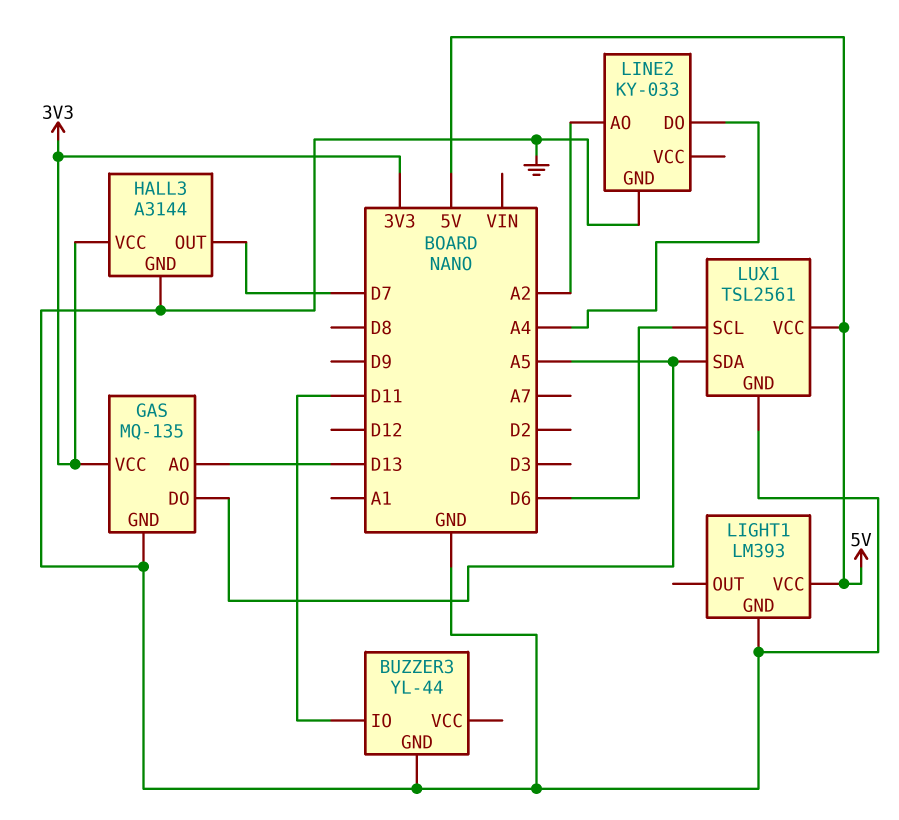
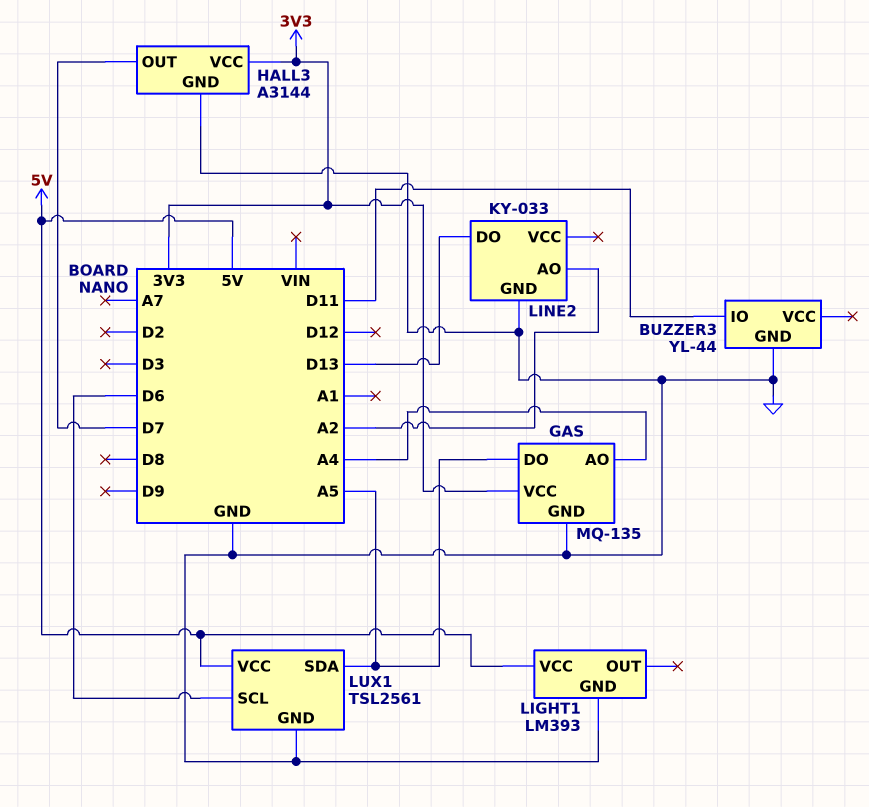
GAS pin AO: D13 -> A4
LINE2 pin DO: A4 -> D13

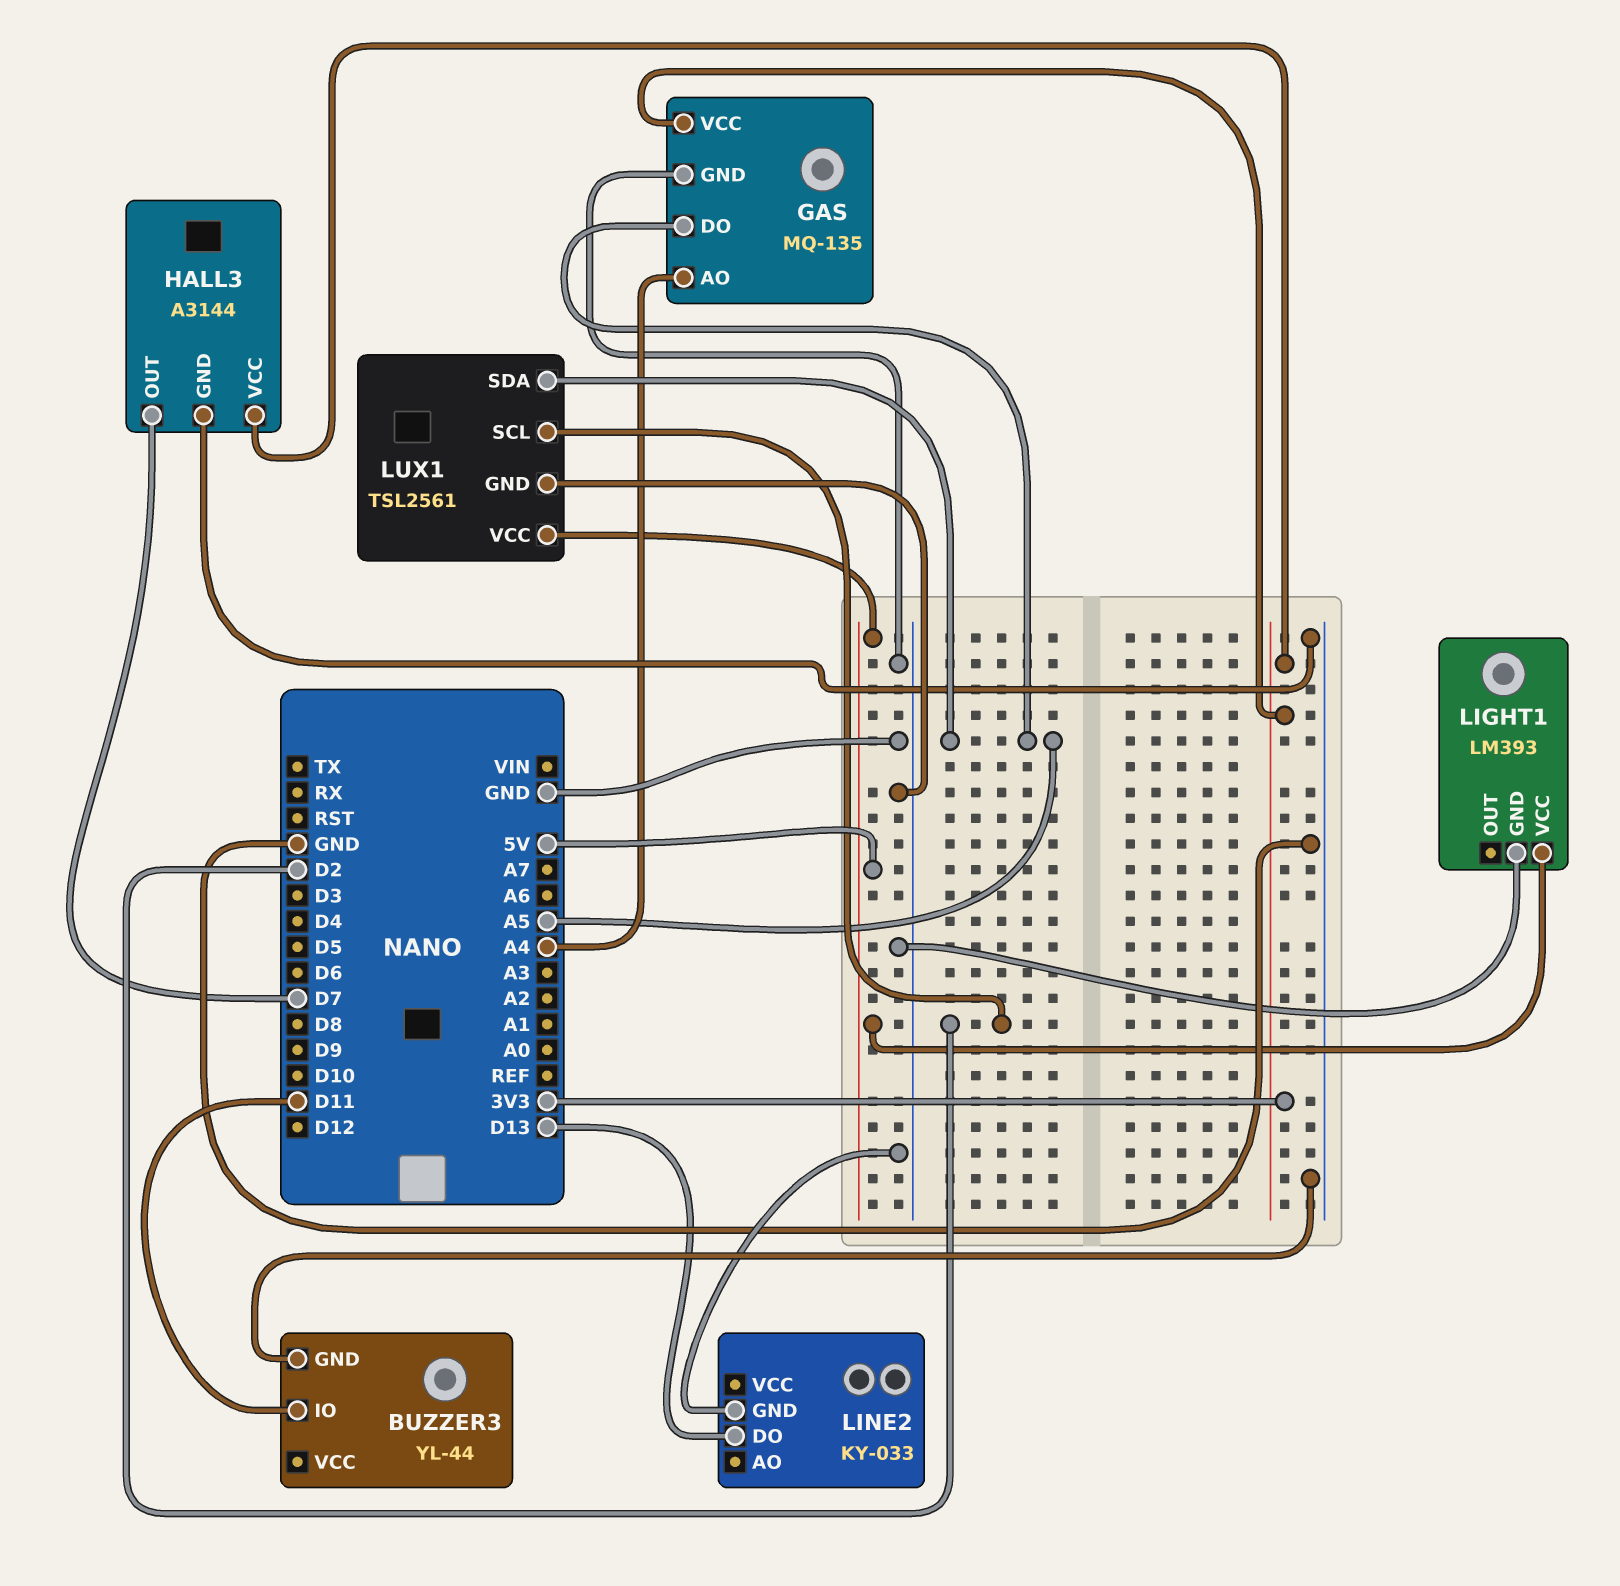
LINE2 pin AO: A2 -> none
LUX1 pin SCL: D6 -> D2

